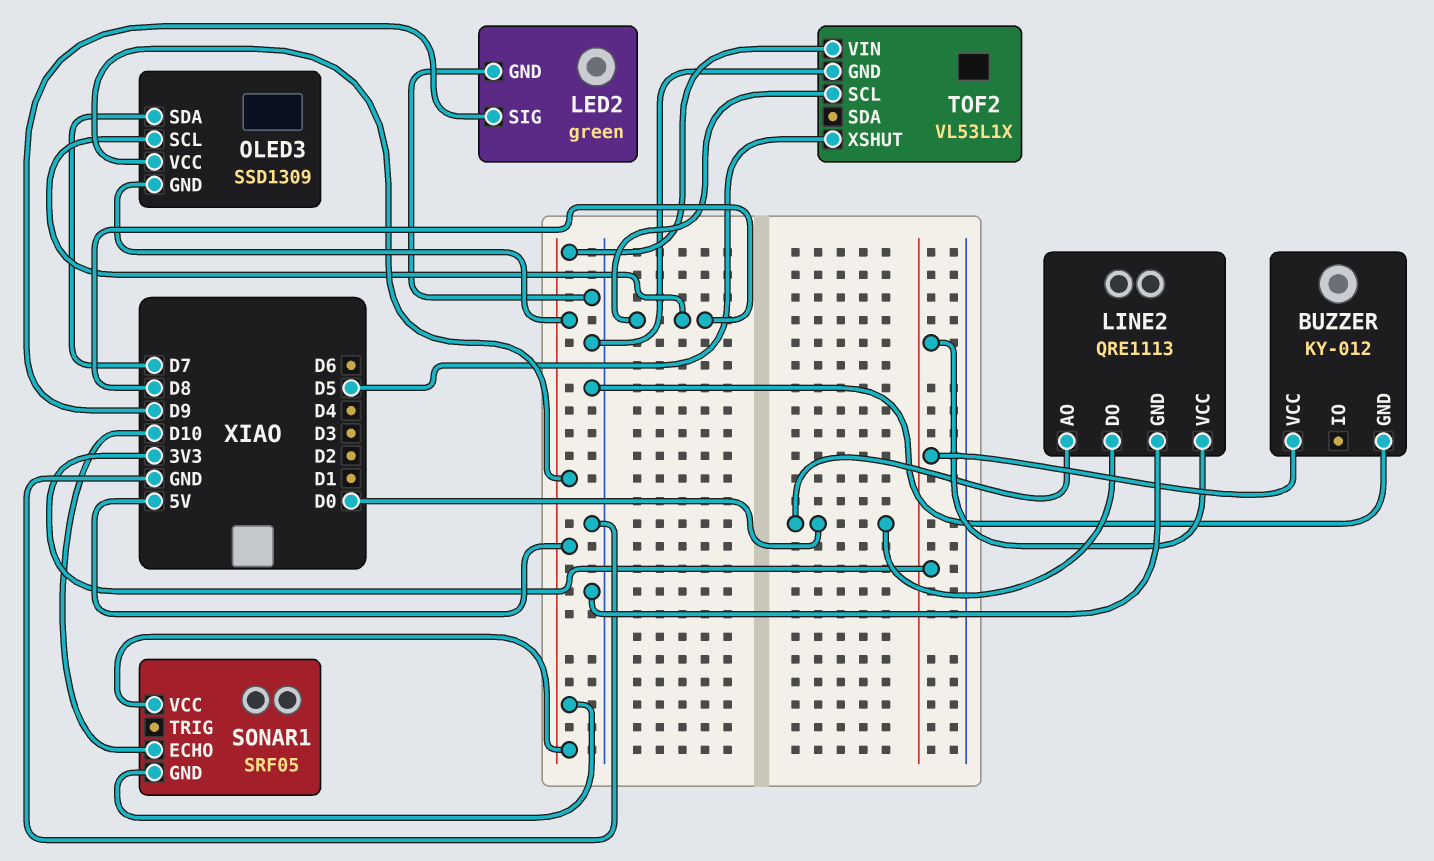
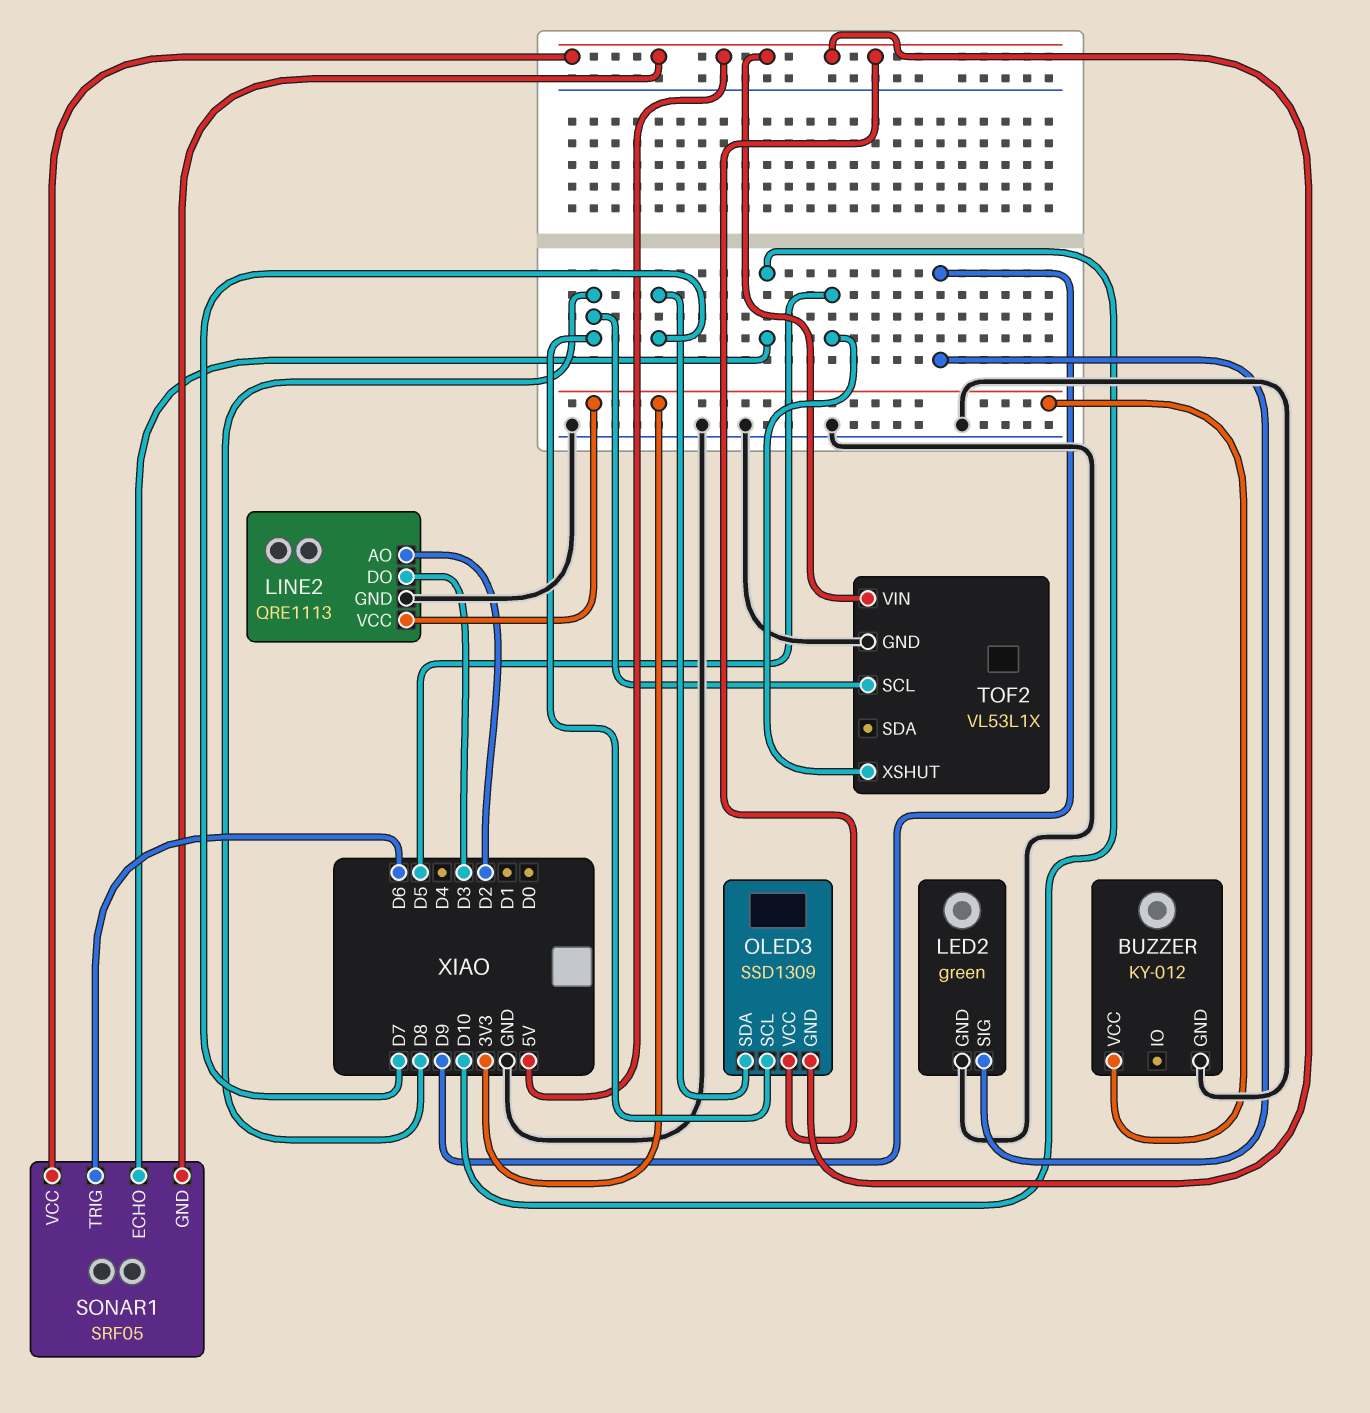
LINE2 pin AO: D0 -> D2
LINE2 pin DO: D0 -> D3
SONAR1 pin TRIG: none -> D6

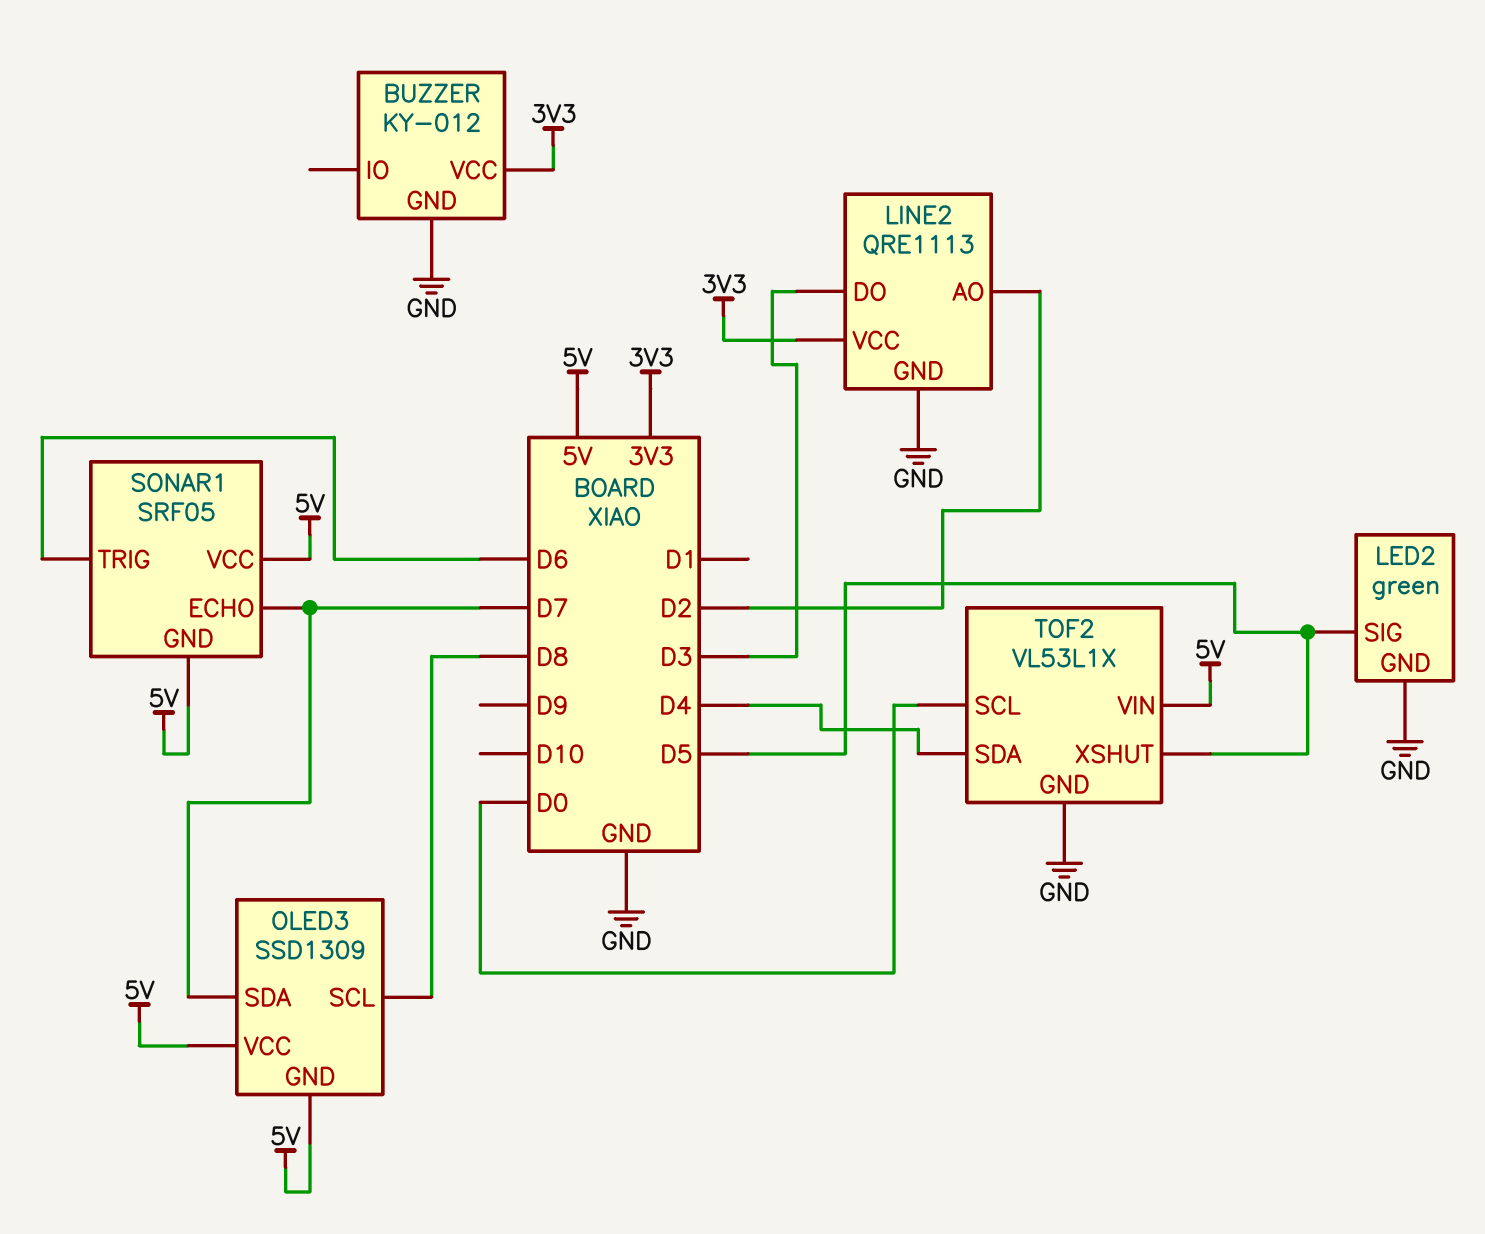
LED2 pin SIG: D9 -> D5
SONAR1 pin ECHO: D10 -> D7
TOF2 pin SCL: D8 -> D0
TOF2 pin SDA: none -> D4

